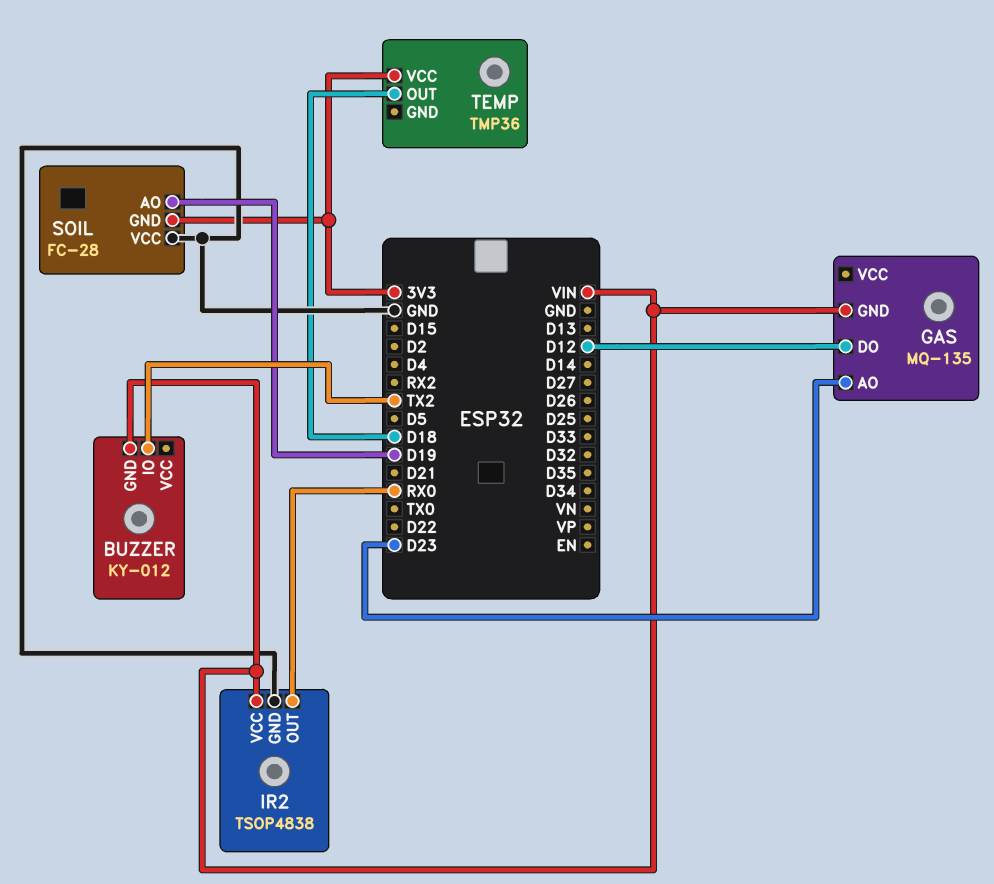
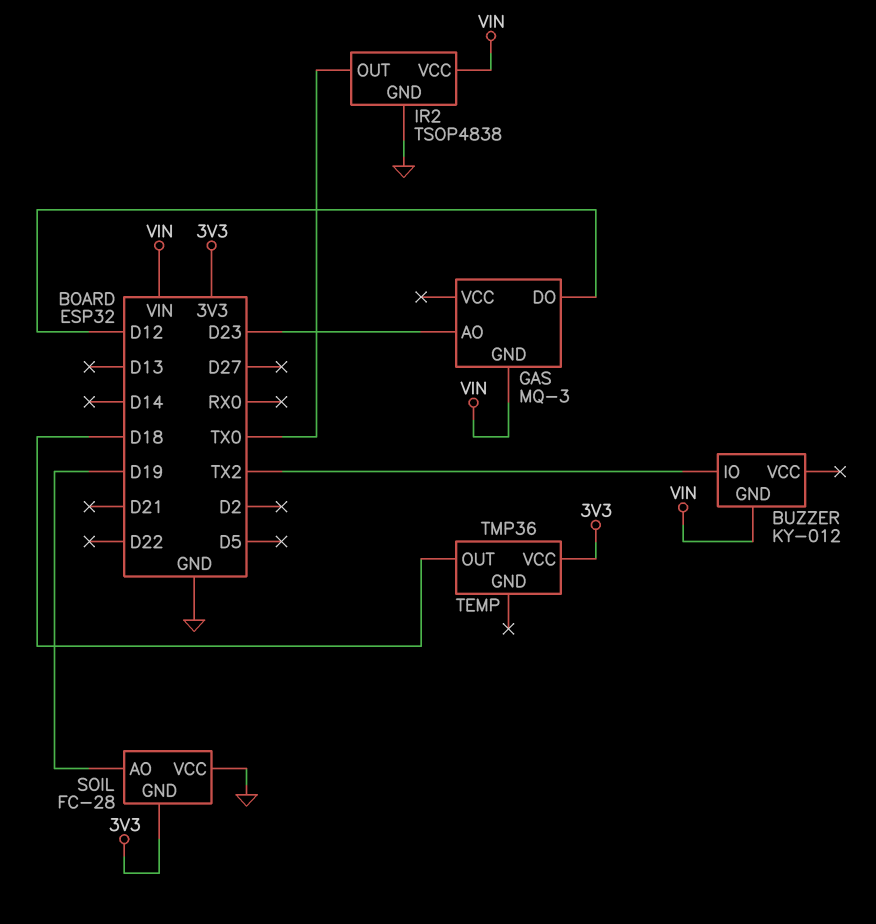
GAS: MQ-135 -> MQ-3
IR2 pin OUT: RX0 -> TX0

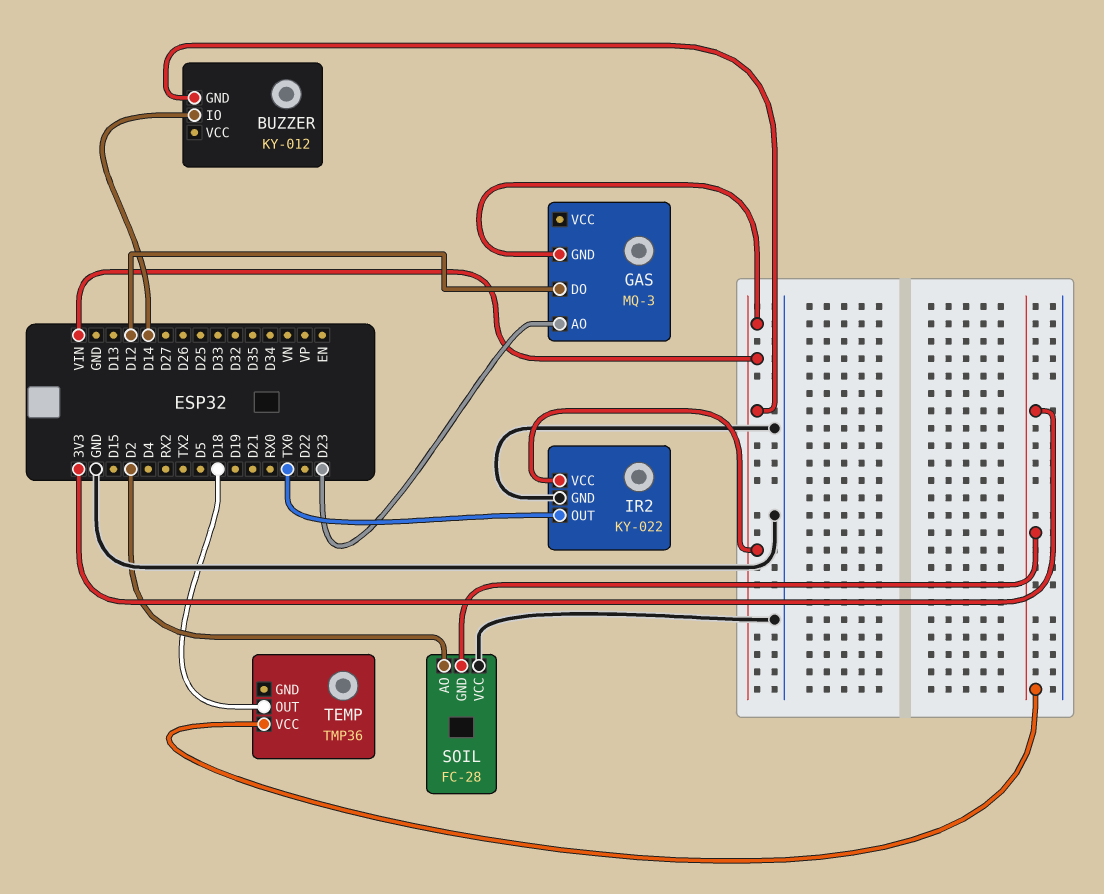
BUZZER pin IO: TX2 -> D14
IR2: TSOP4838 -> KY-022
SOIL pin AO: D19 -> D2

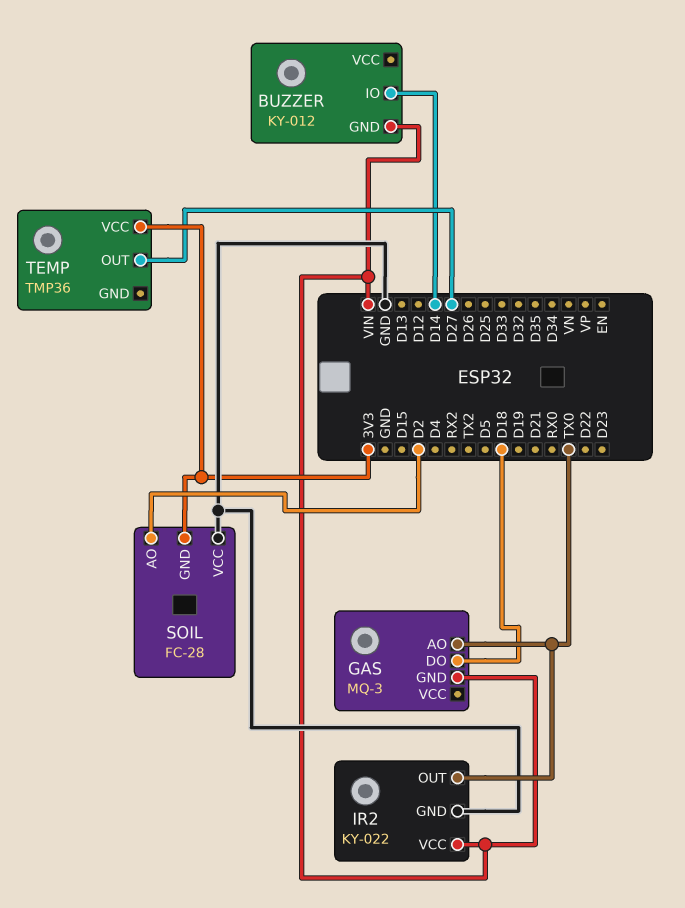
GAS pin AO: D23 -> TX0
GAS pin DO: D12 -> D18
TEMP pin OUT: D18 -> D27

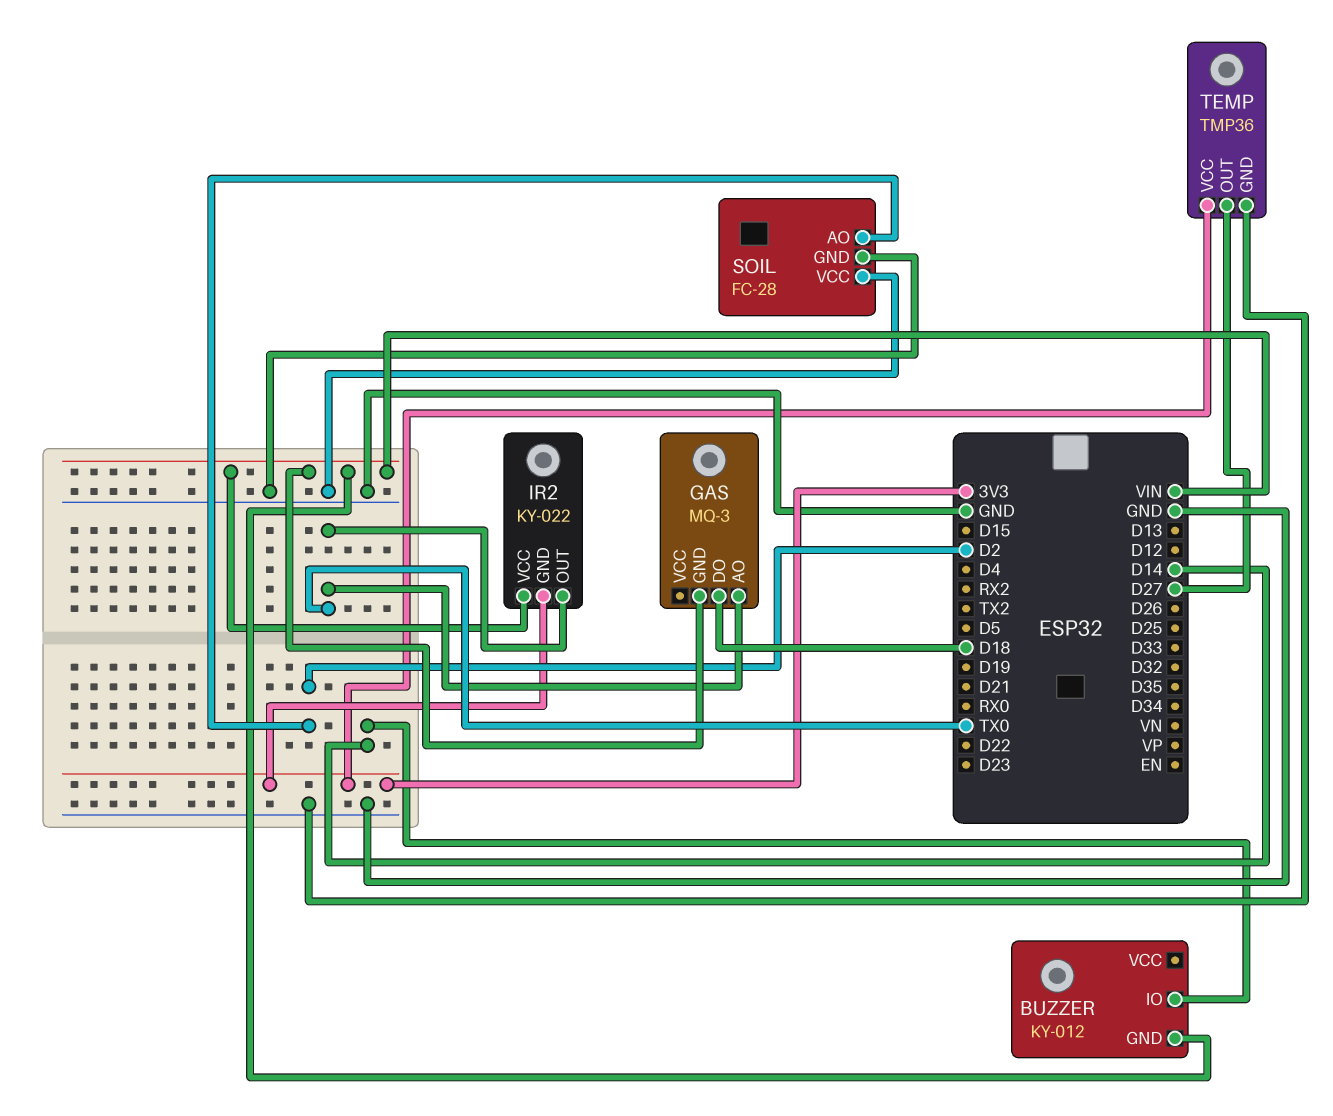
IR2 pin GND: GND -> 3V3
SOIL pin GND: 3V3 -> GND
TEMP pin GND: none -> GND

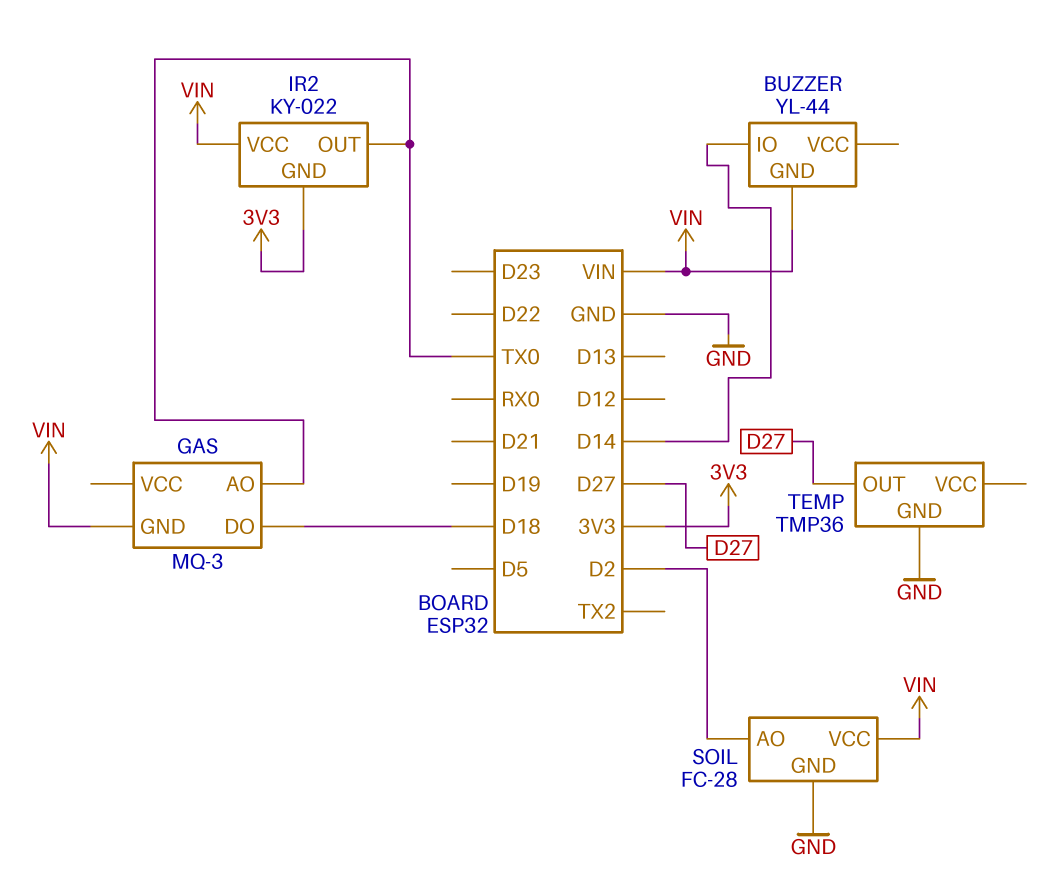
BUZZER: KY-012 -> YL-44
SOIL pin VCC: GND -> VIN
TEMP pin VCC: 3V3 -> none

